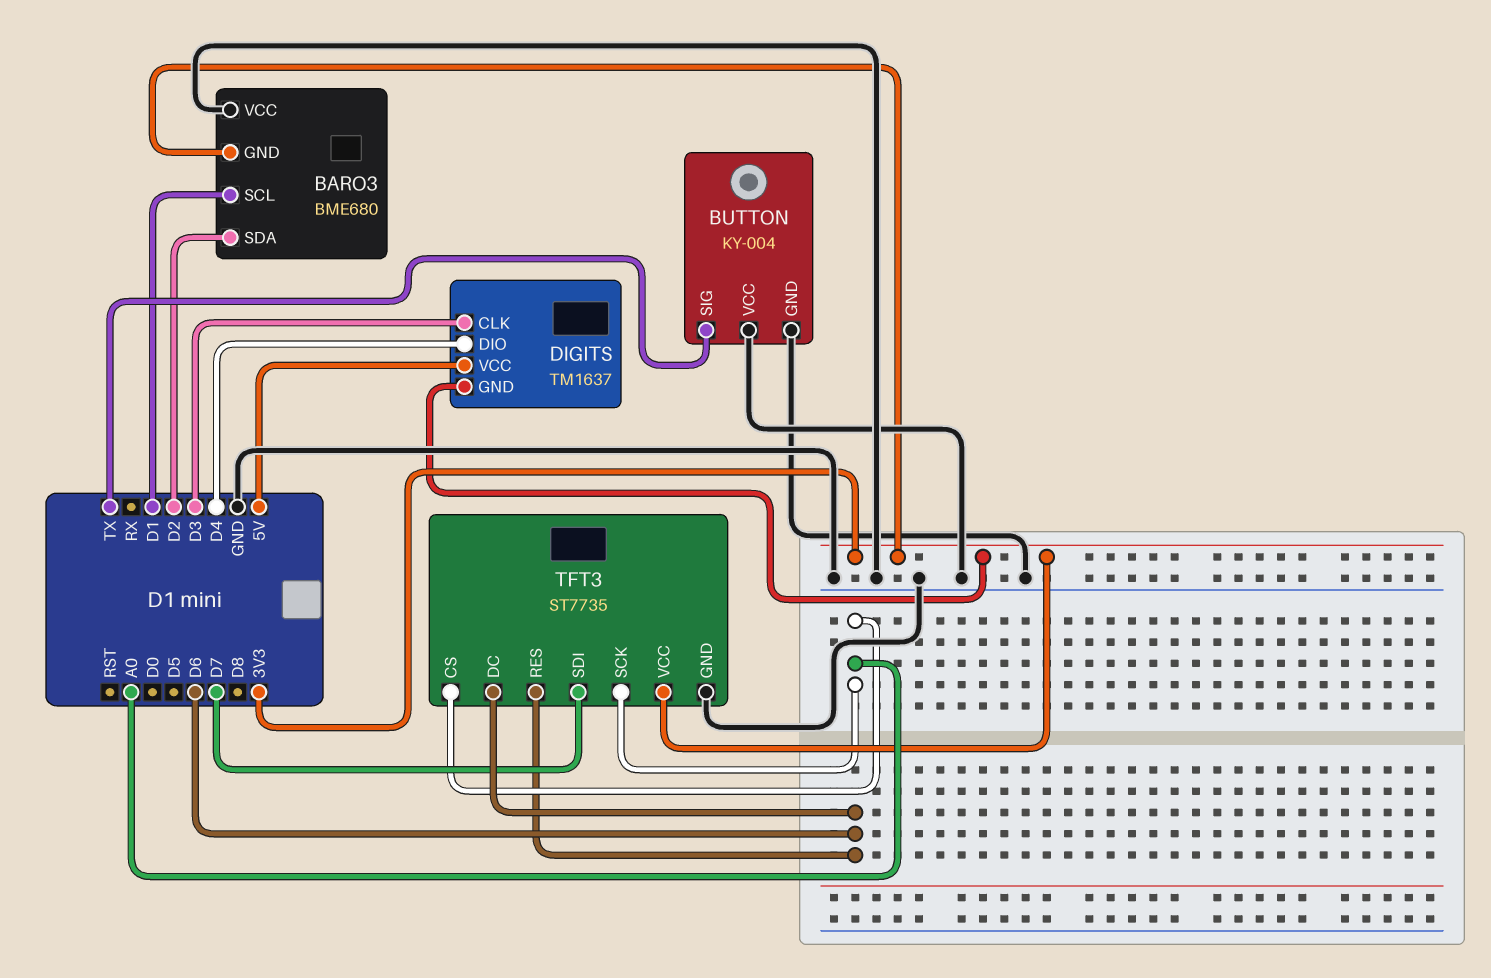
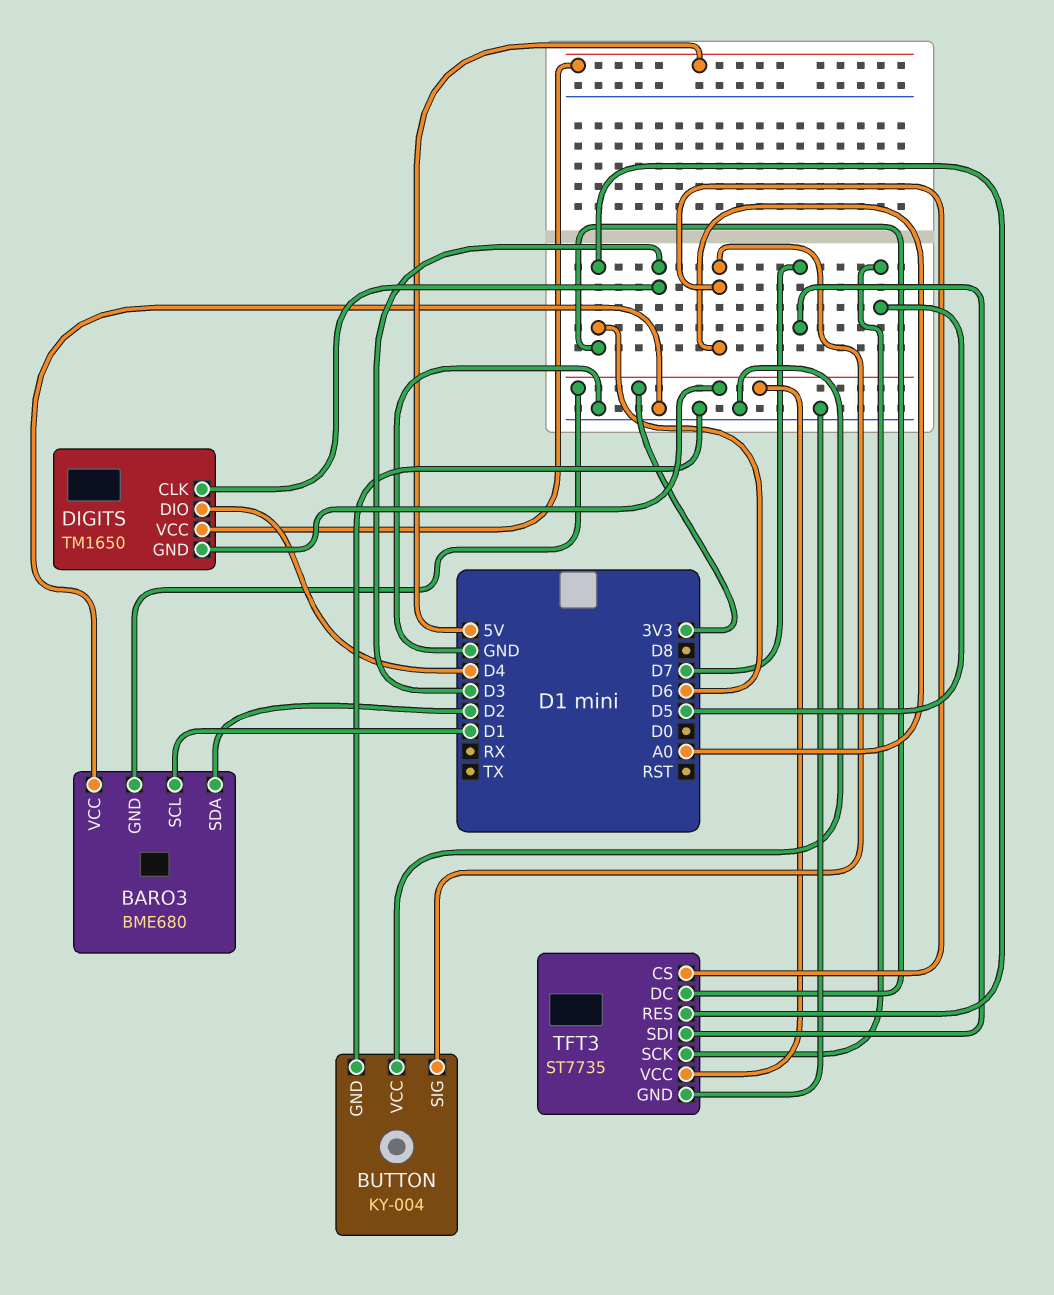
BUTTON pin SIG: TX -> A0
DIGITS: TM1637 -> TM1650
TFT3 pin SCK: A0 -> D5

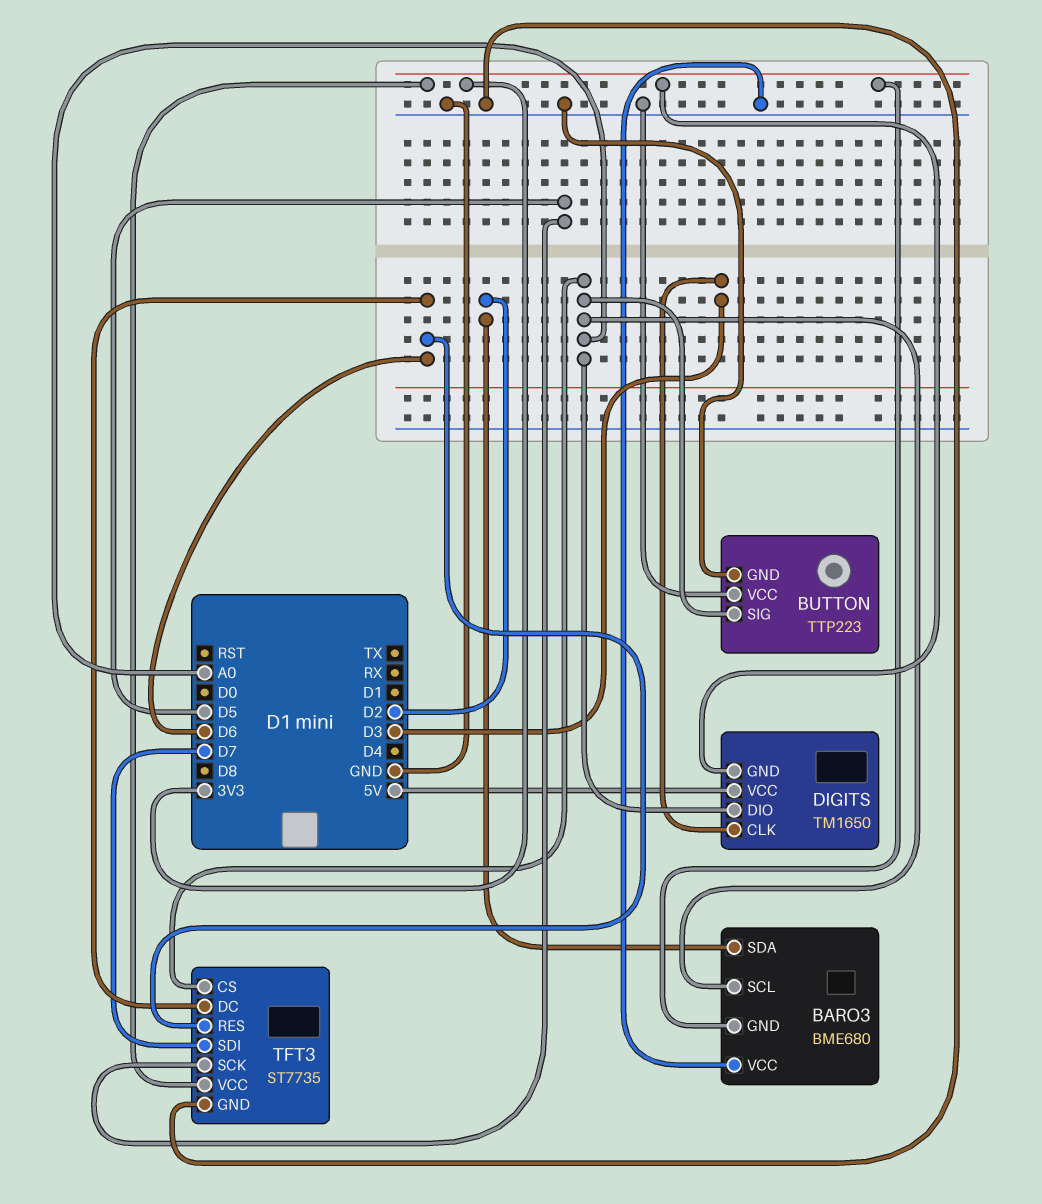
BARO3 pin SCL: D1 -> A0
BUTTON: KY-004 -> TTP223
DIGITS pin DIO: D4 -> A0

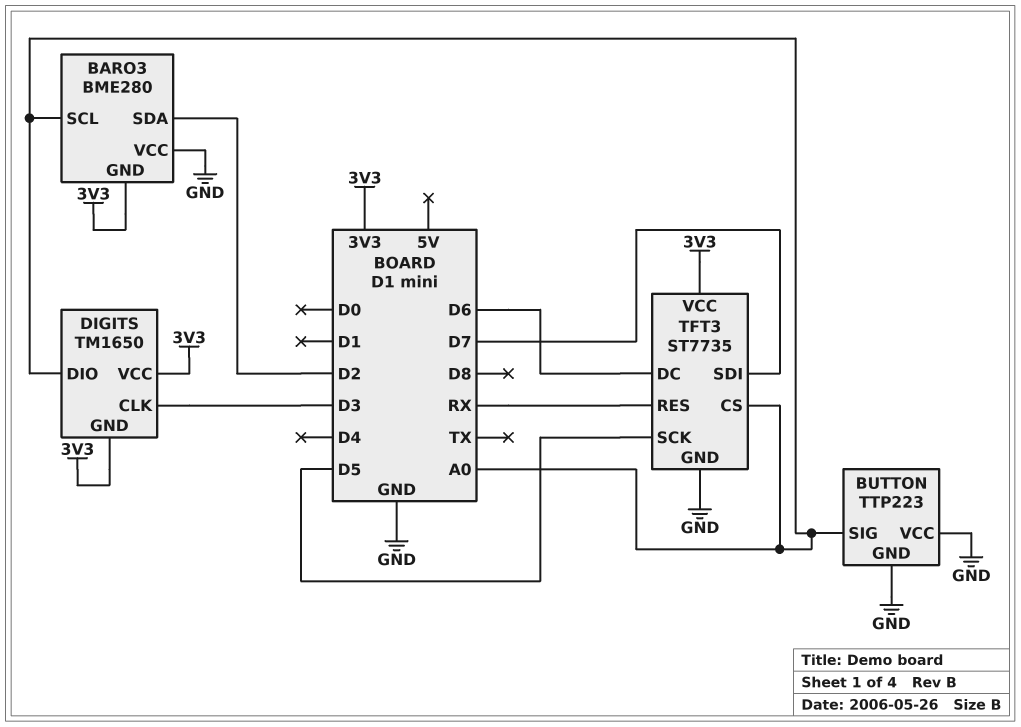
BARO3: BME680 -> BME280
DIGITS pin VCC: 5V -> 3V3
TFT3 pin RES: D6 -> RX

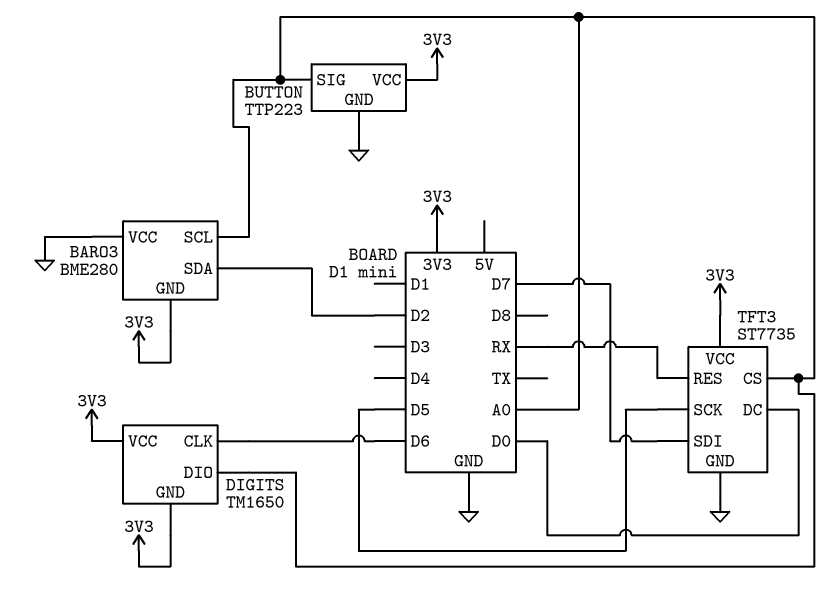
BUTTON pin VCC: GND -> 3V3
DIGITS pin CLK: D3 -> D6
TFT3 pin DC: D6 -> D0

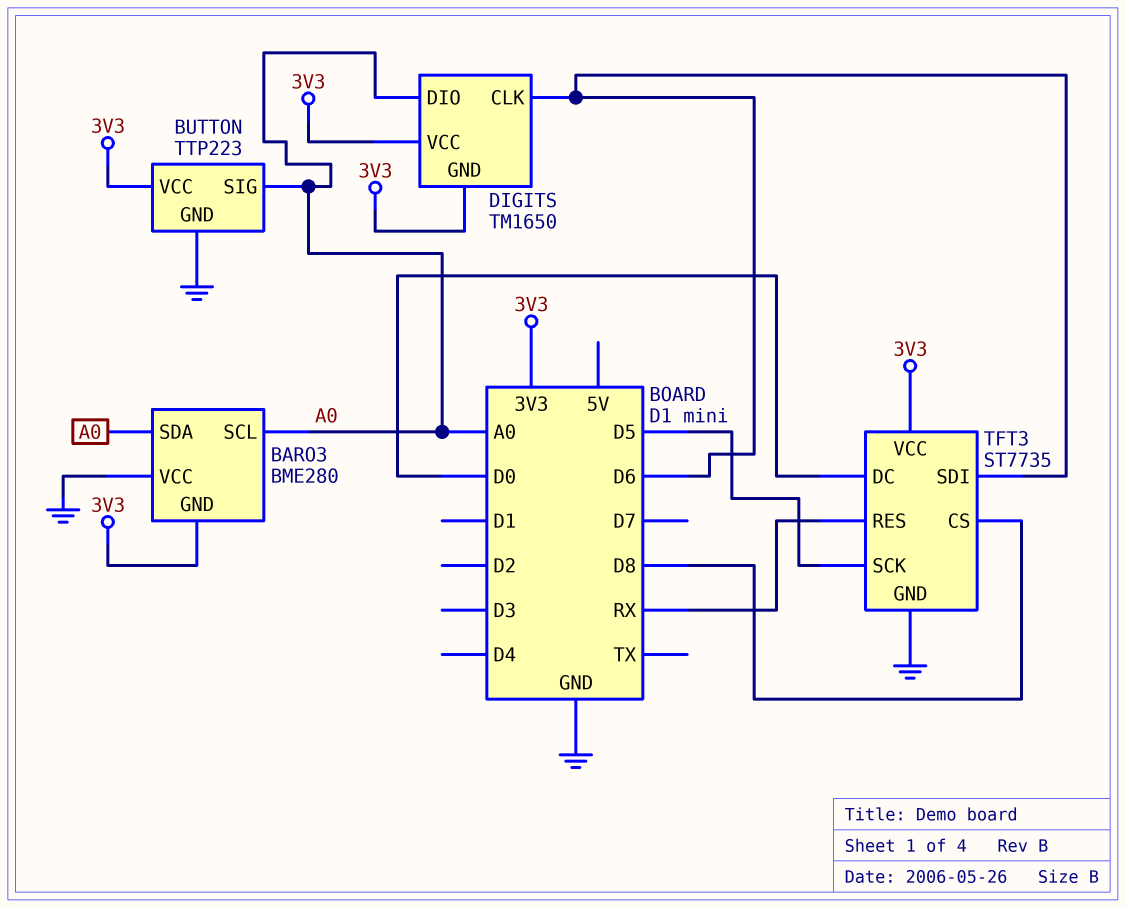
BARO3 pin SDA: D2 -> A0
TFT3 pin CS: A0 -> D8
TFT3 pin SDI: D7 -> D6

